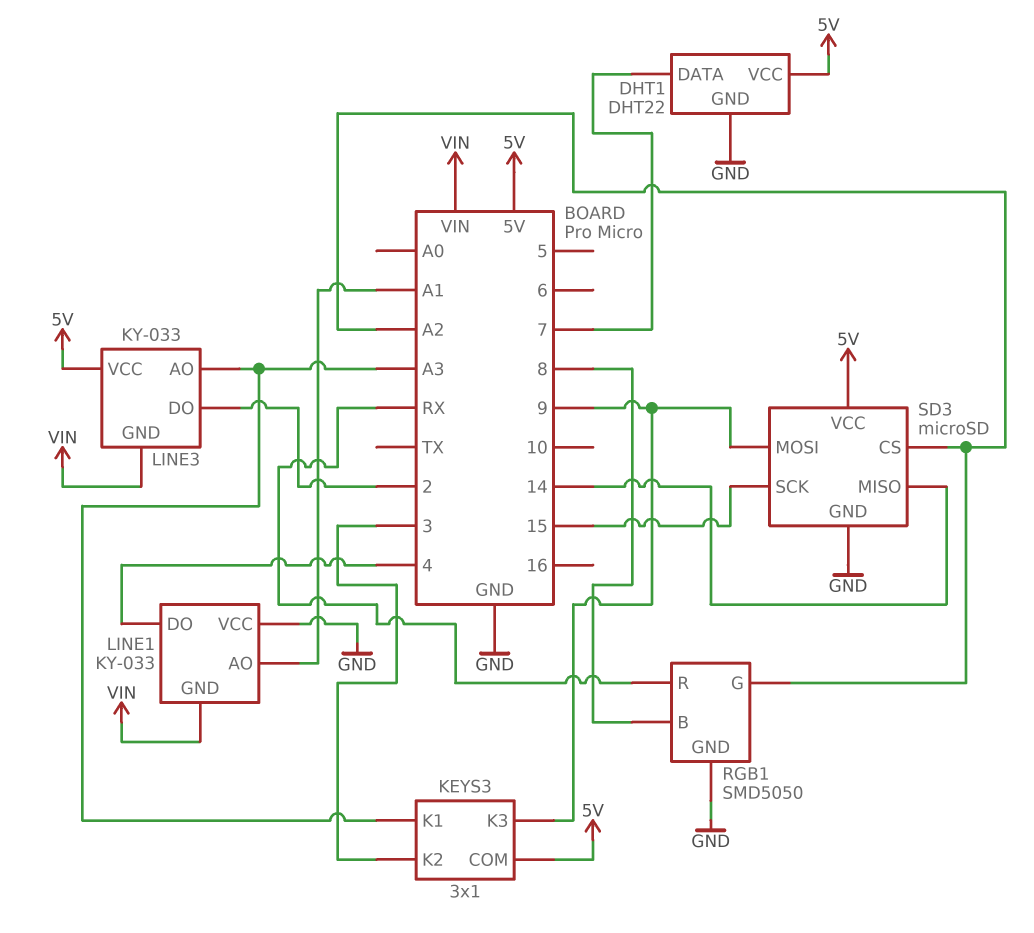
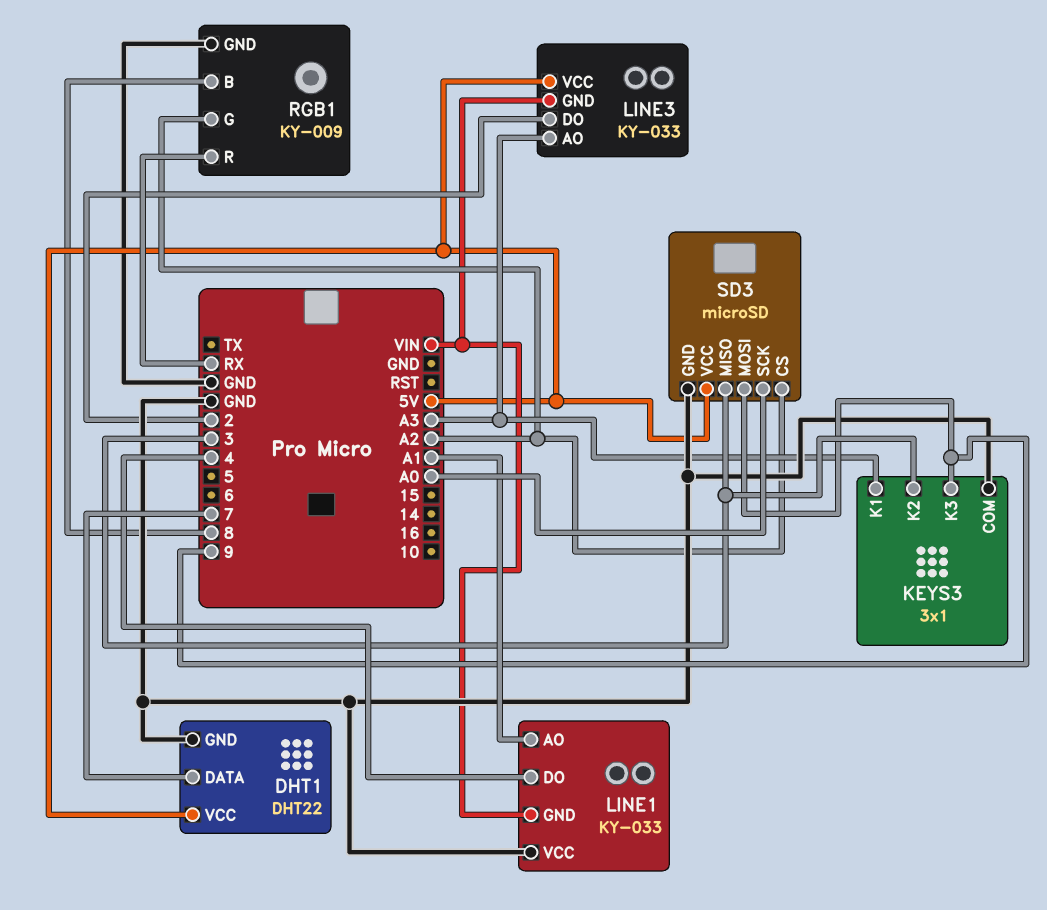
KEYS3 pin COM: 5V -> GND
RGB1: SMD5050 -> KY-009
SD3 pin MISO: 14 -> 3
SD3 pin SCK: 15 -> A0

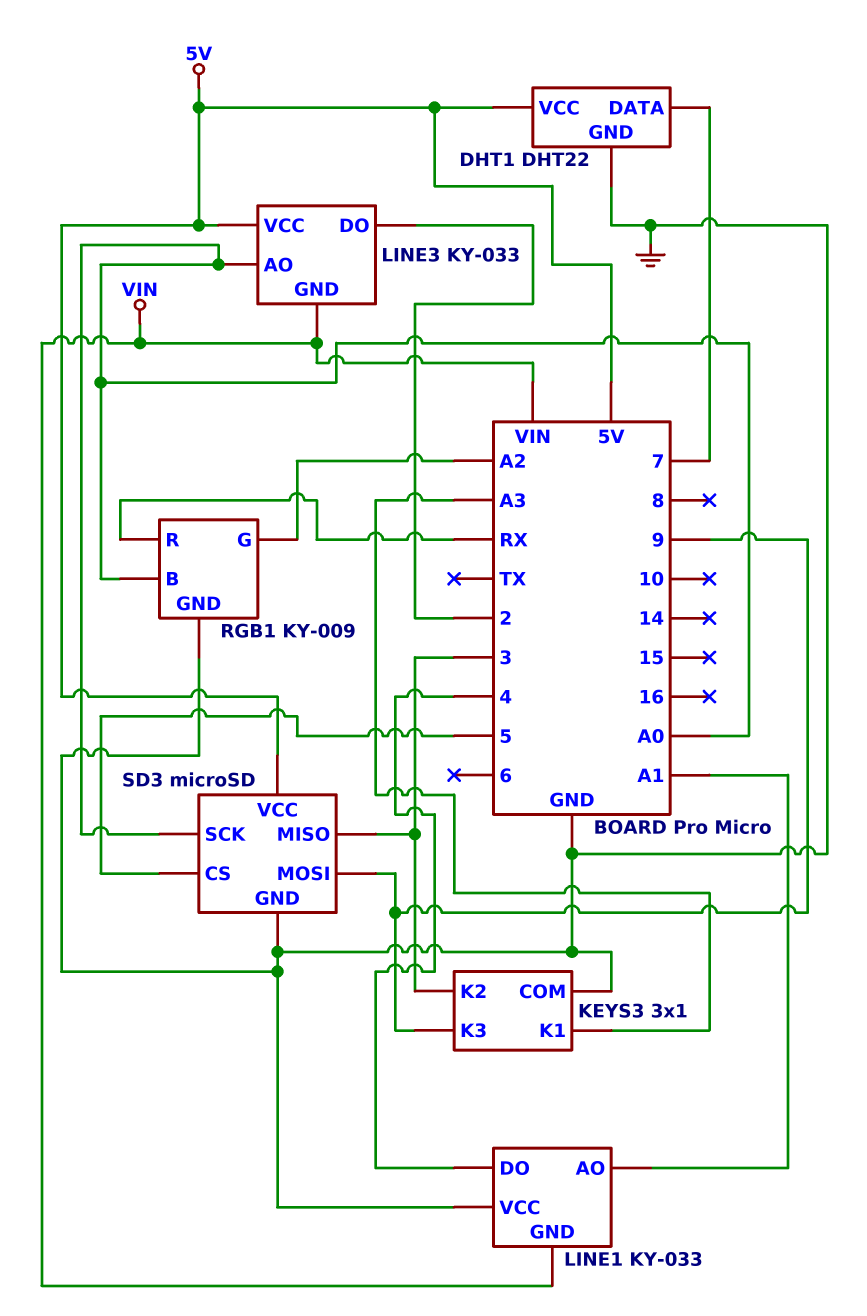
LINE3 pin AO: A3 -> A0
RGB1 pin B: 8 -> A0
SD3 pin CS: A2 -> 5

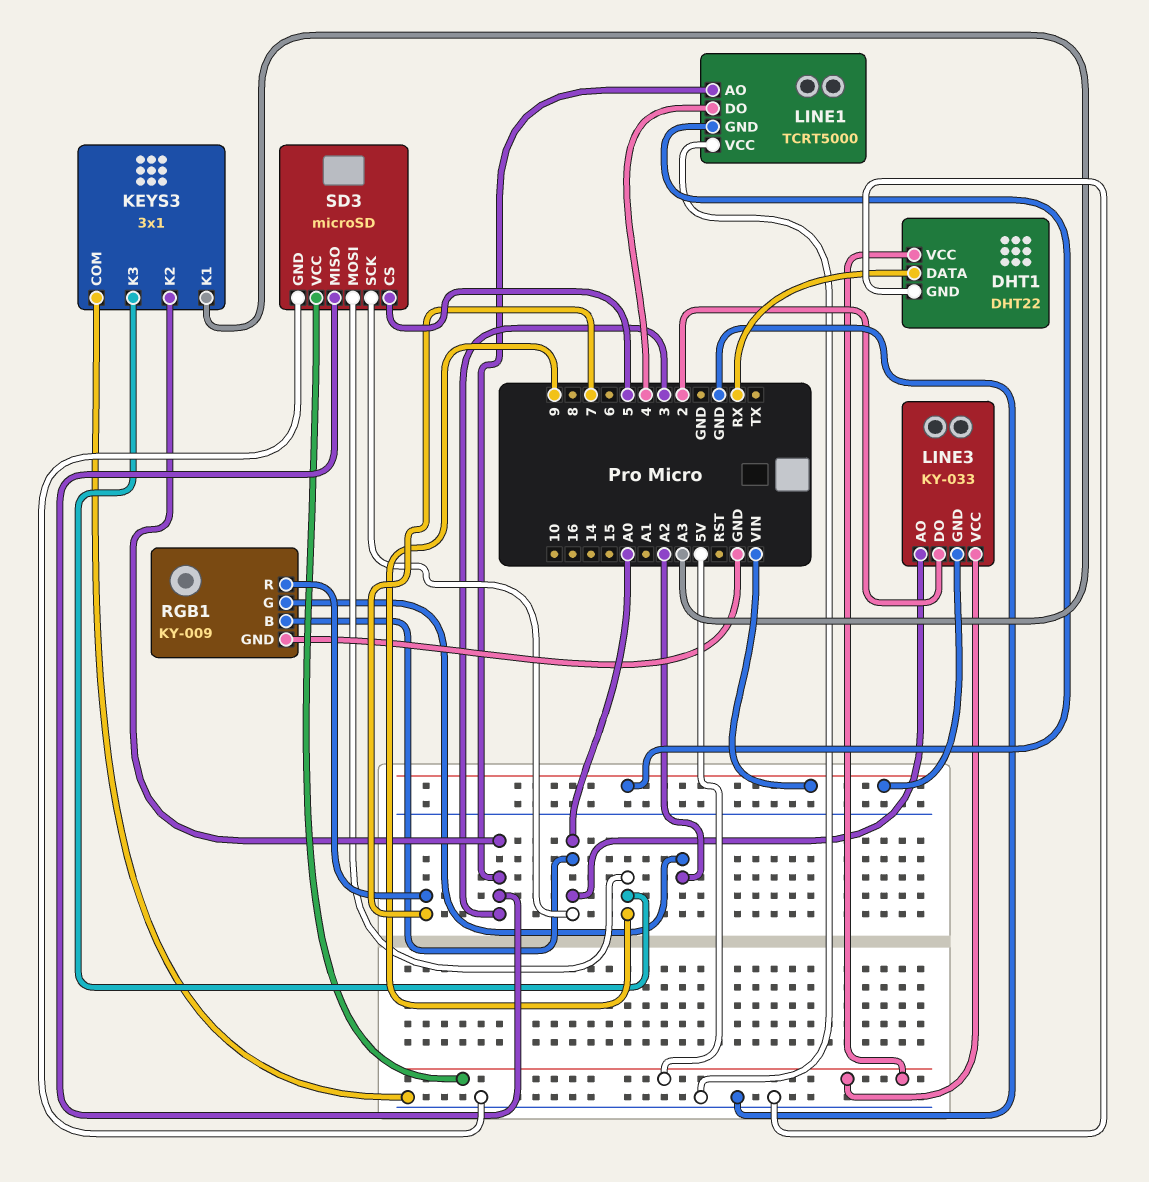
DHT1 pin DATA: 7 -> RX
LINE1: KY-033 -> TCRT5000
LINE1 pin AO: A1 -> 3
RGB1 pin R: RX -> 7

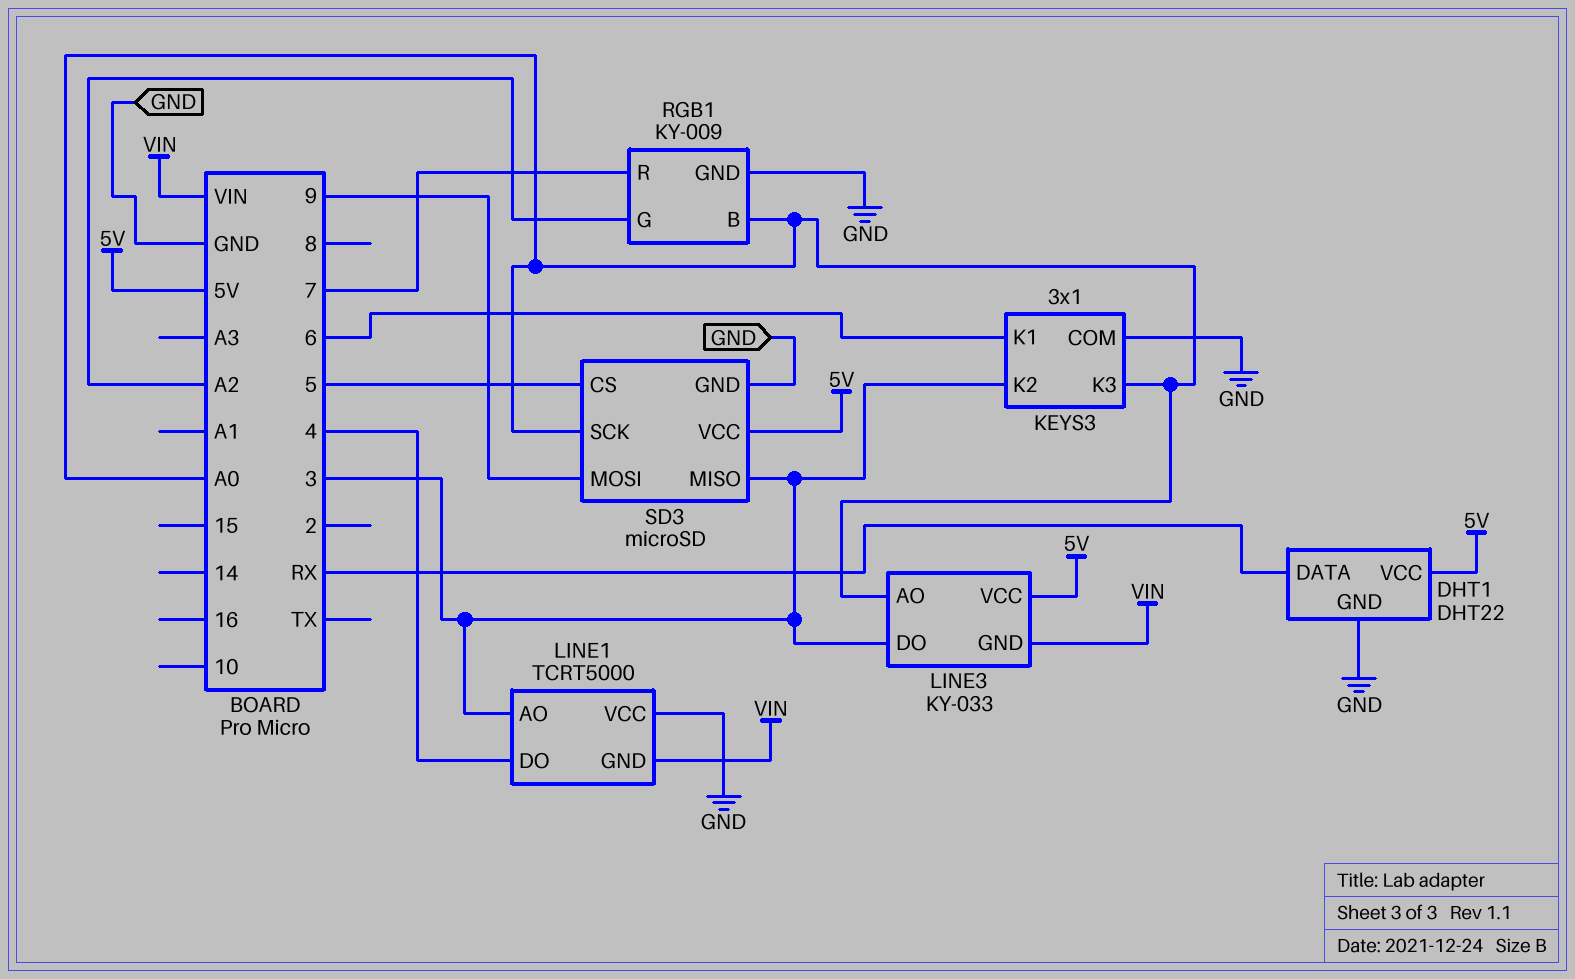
KEYS3 pin K1: A3 -> 6
KEYS3 pin K3: 9 -> A0
LINE3 pin DO: 2 -> 3

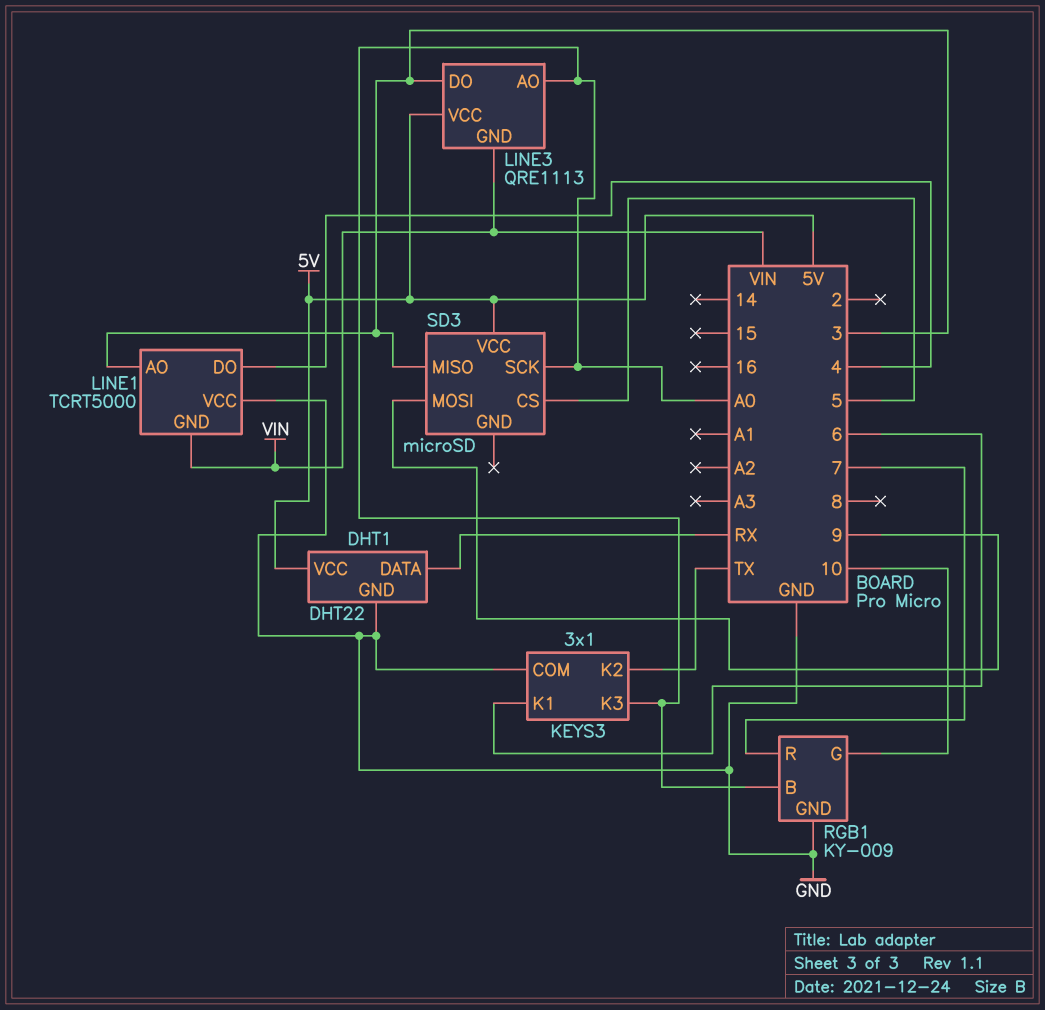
KEYS3 pin K2: 3 -> TX
LINE3: KY-033 -> QRE1113
RGB1 pin G: A2 -> 10
SD3 pin GND: GND -> none

